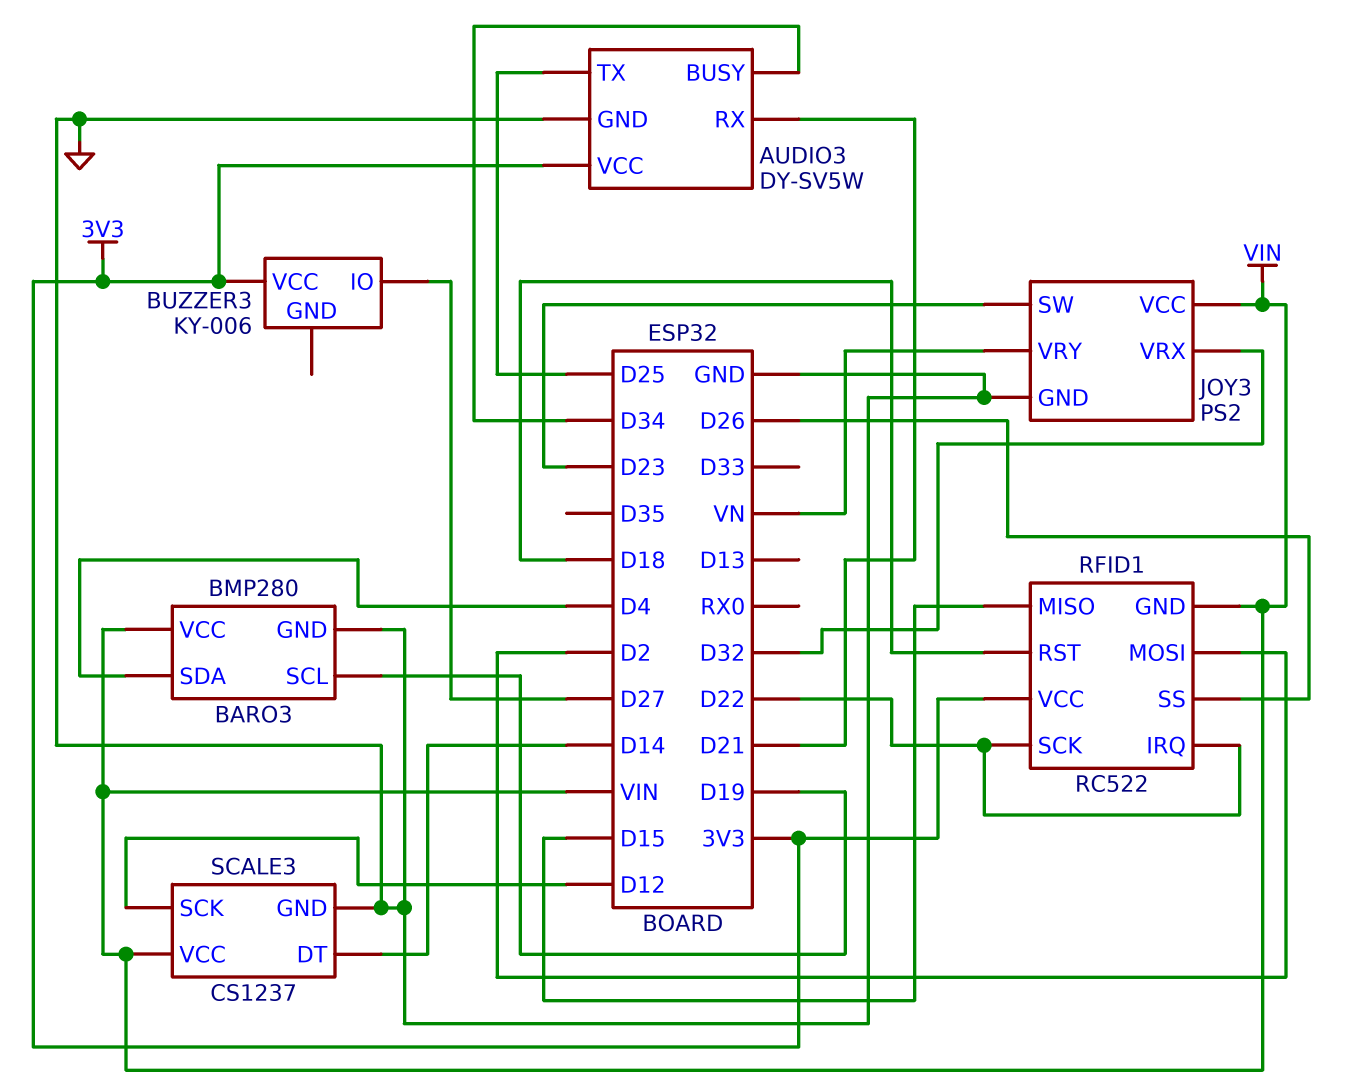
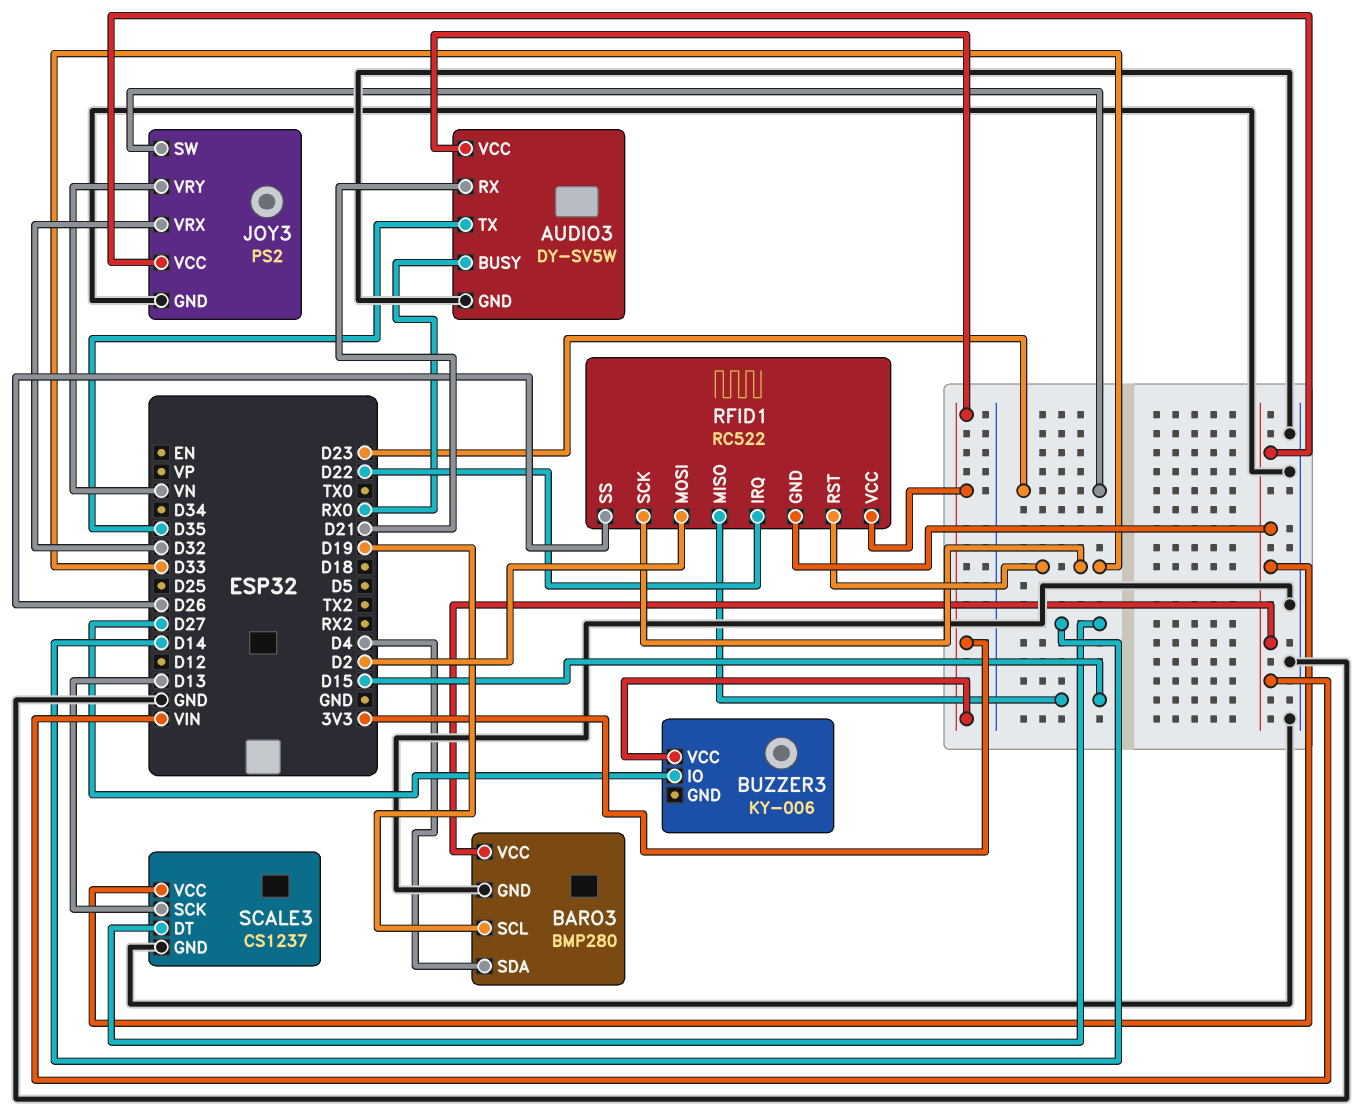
AUDIO3 pin BUSY: D34 -> RX0
AUDIO3 pin TX: D25 -> D35
RFID1 pin RST: D18 -> D33
RFID1 pin SCK: D22 -> D33
SCALE3 pin SCK: D12 -> D13

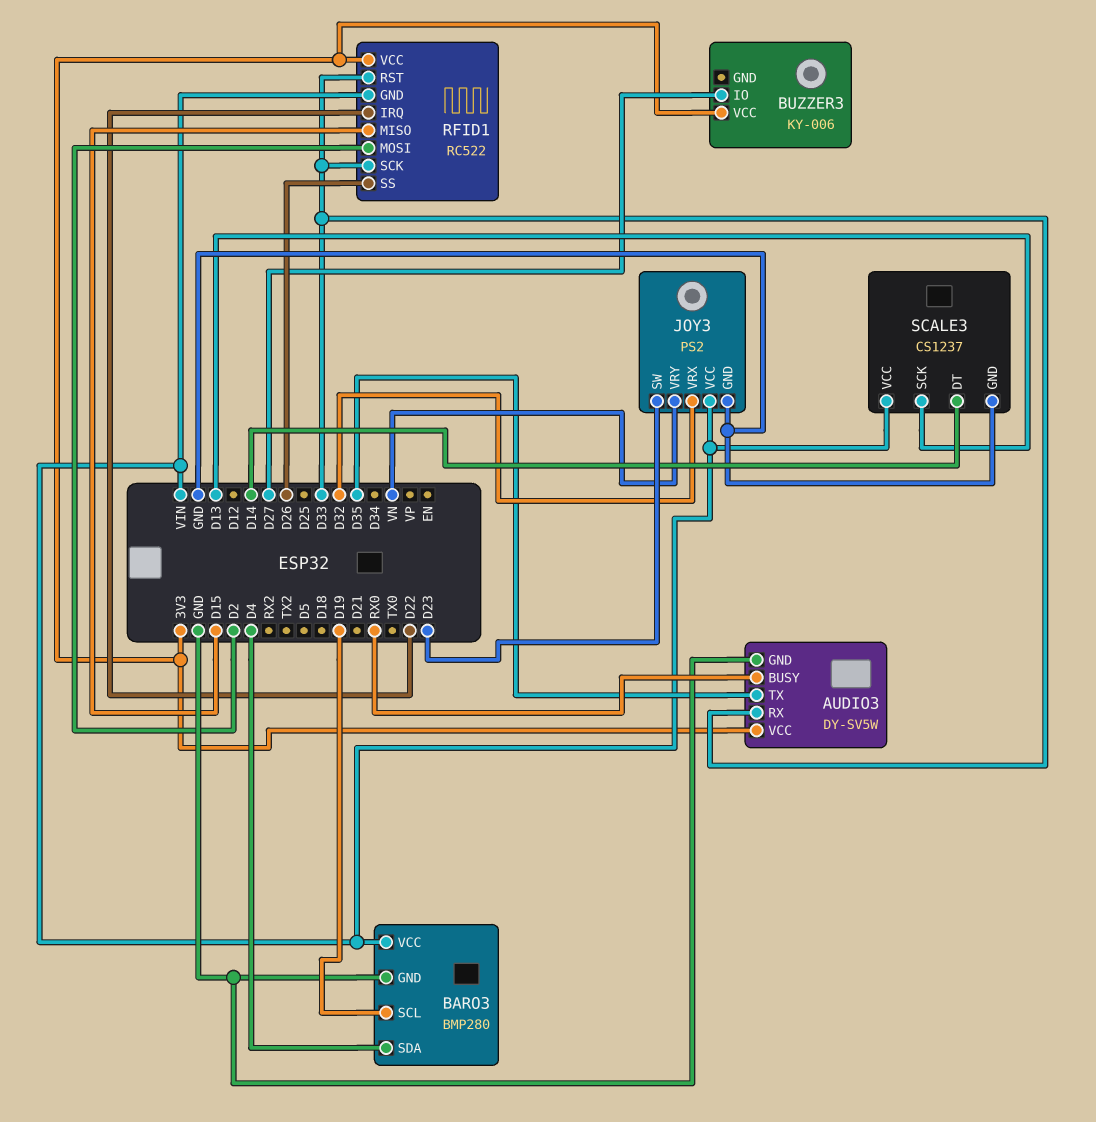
AUDIO3 pin RX: D21 -> D33

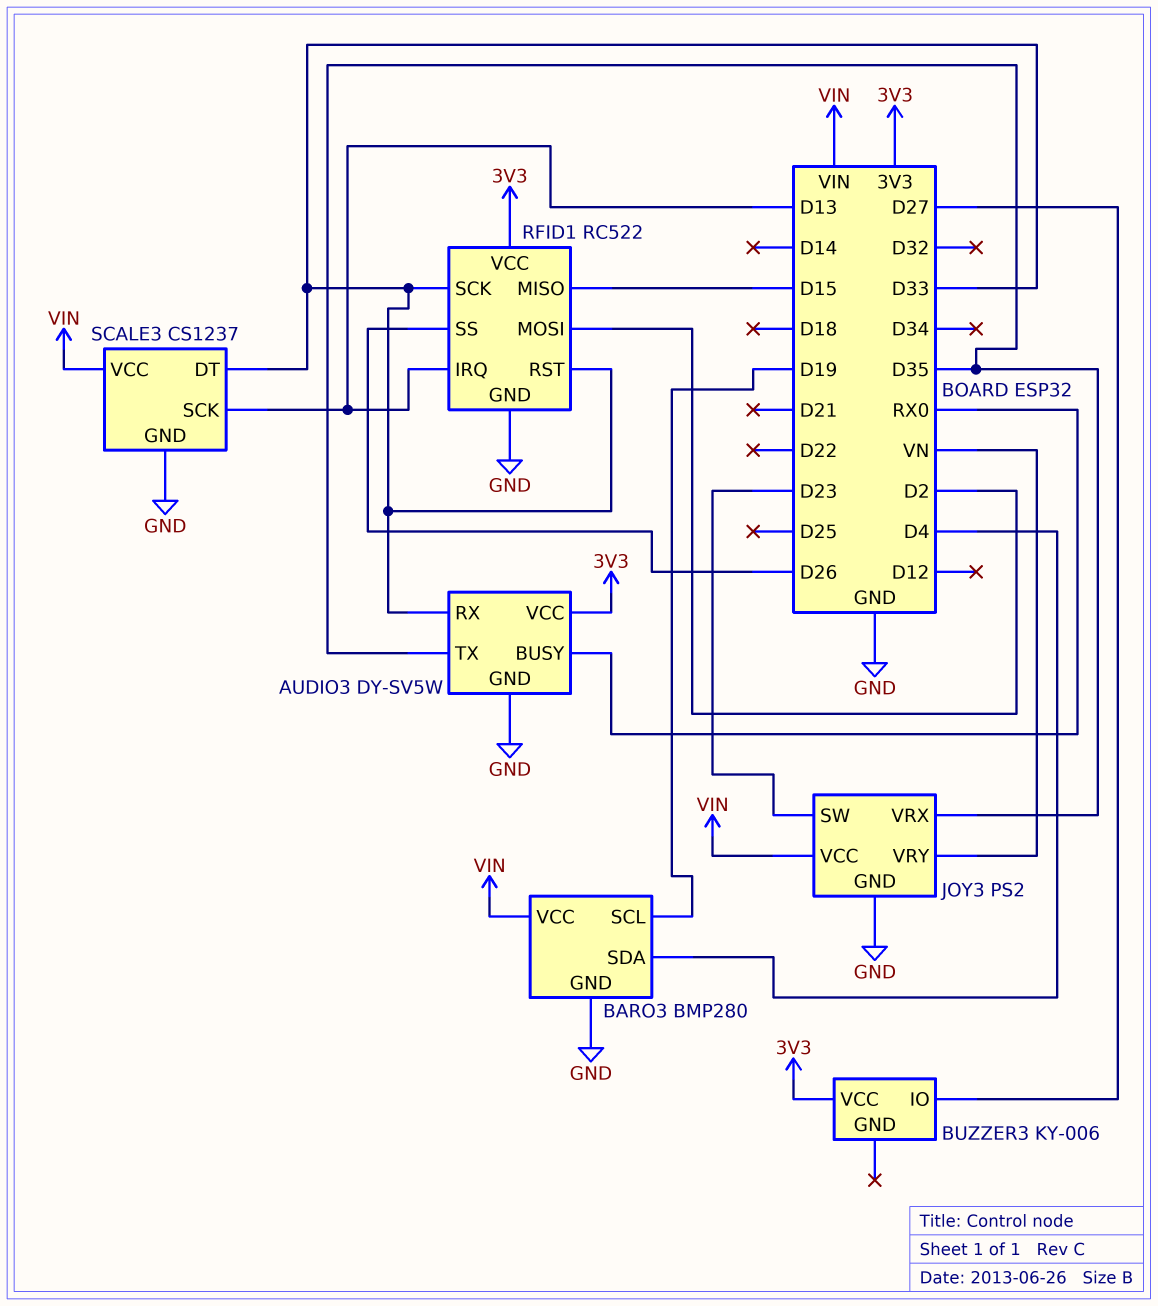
JOY3 pin VRX: D32 -> D35
RFID1 pin GND: VIN -> GND
RFID1 pin IRQ: D22 -> D13
SCALE3 pin DT: D14 -> D33

